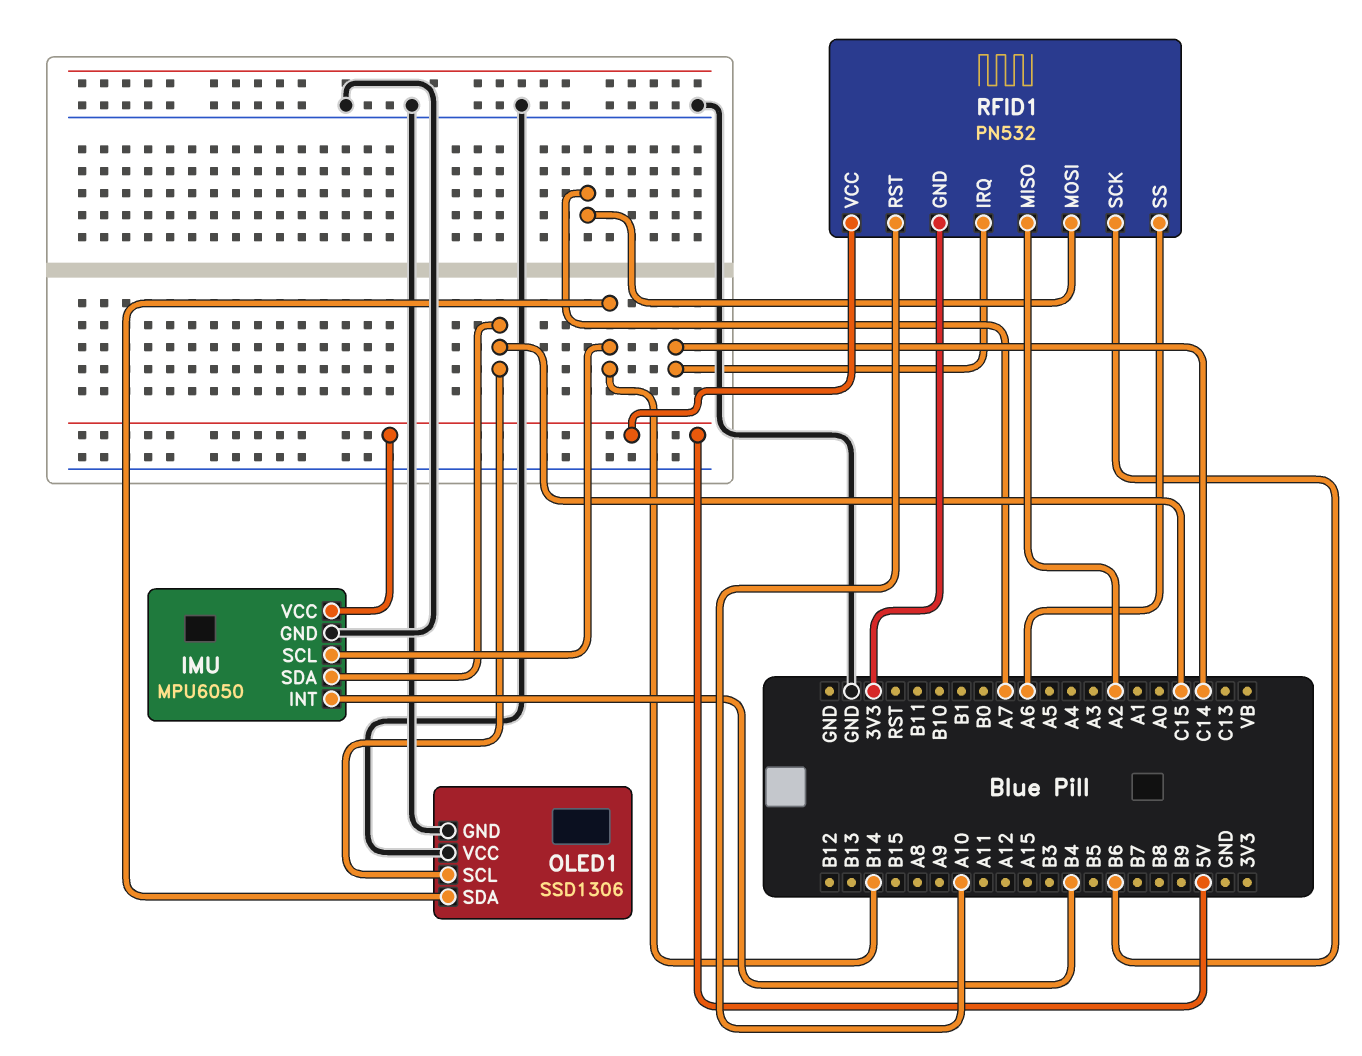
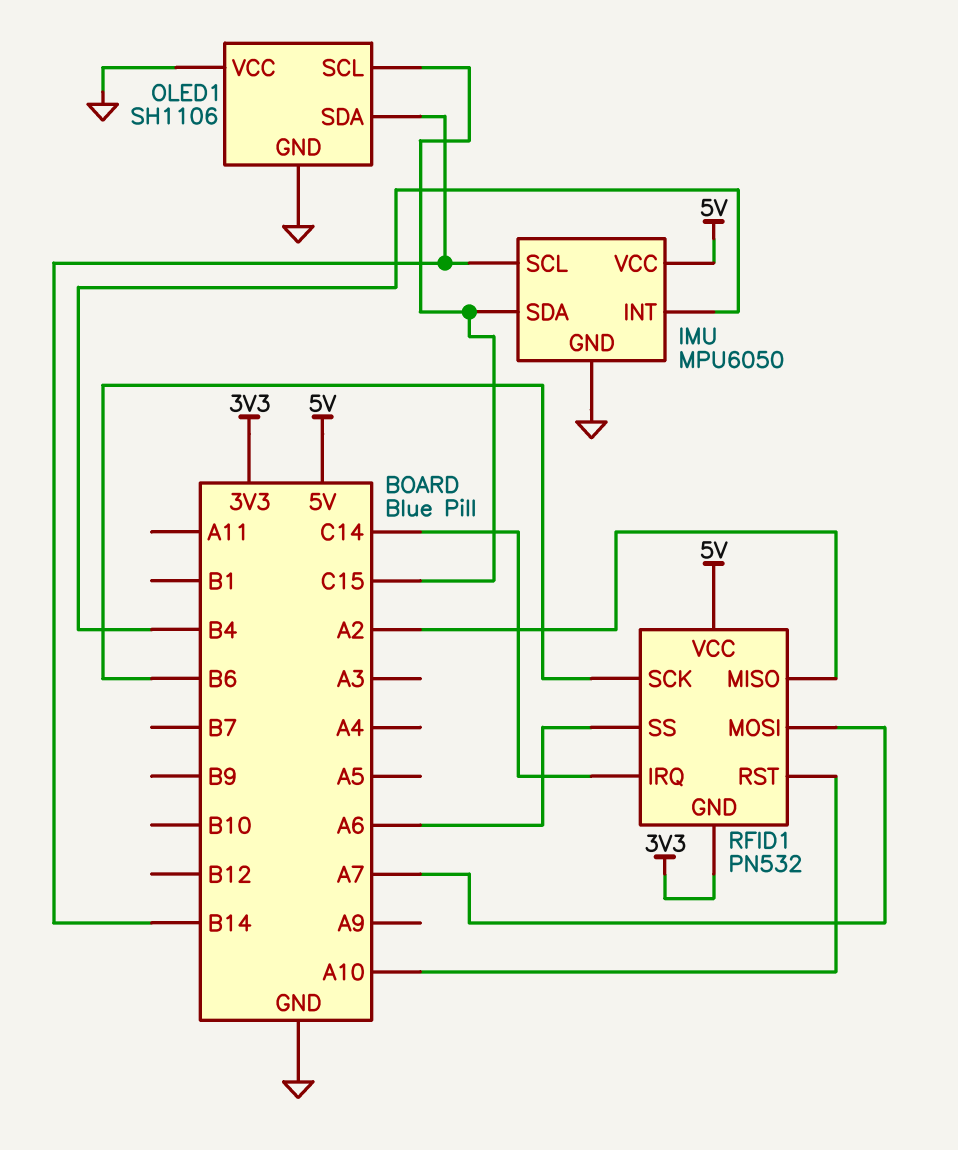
OLED1: SSD1306 -> SH1106

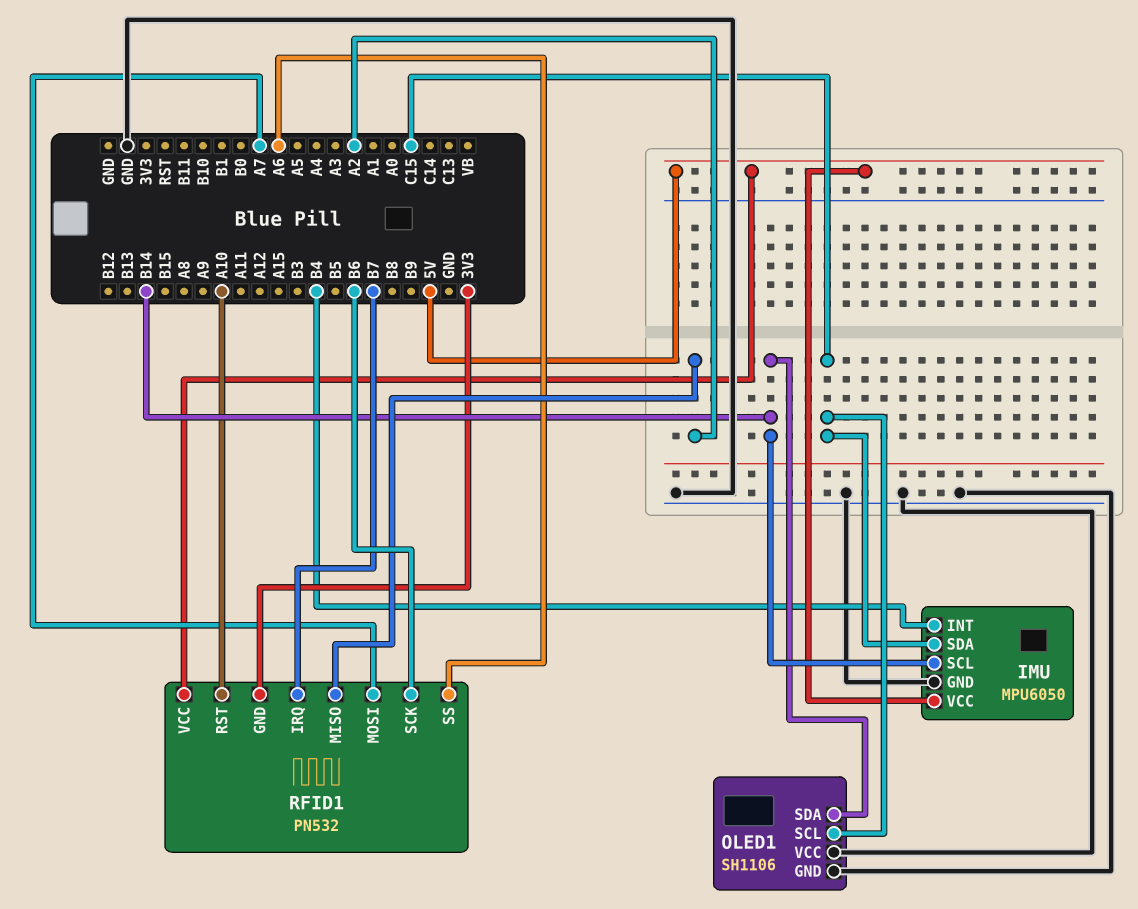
RFID1 pin IRQ: C14 -> B7

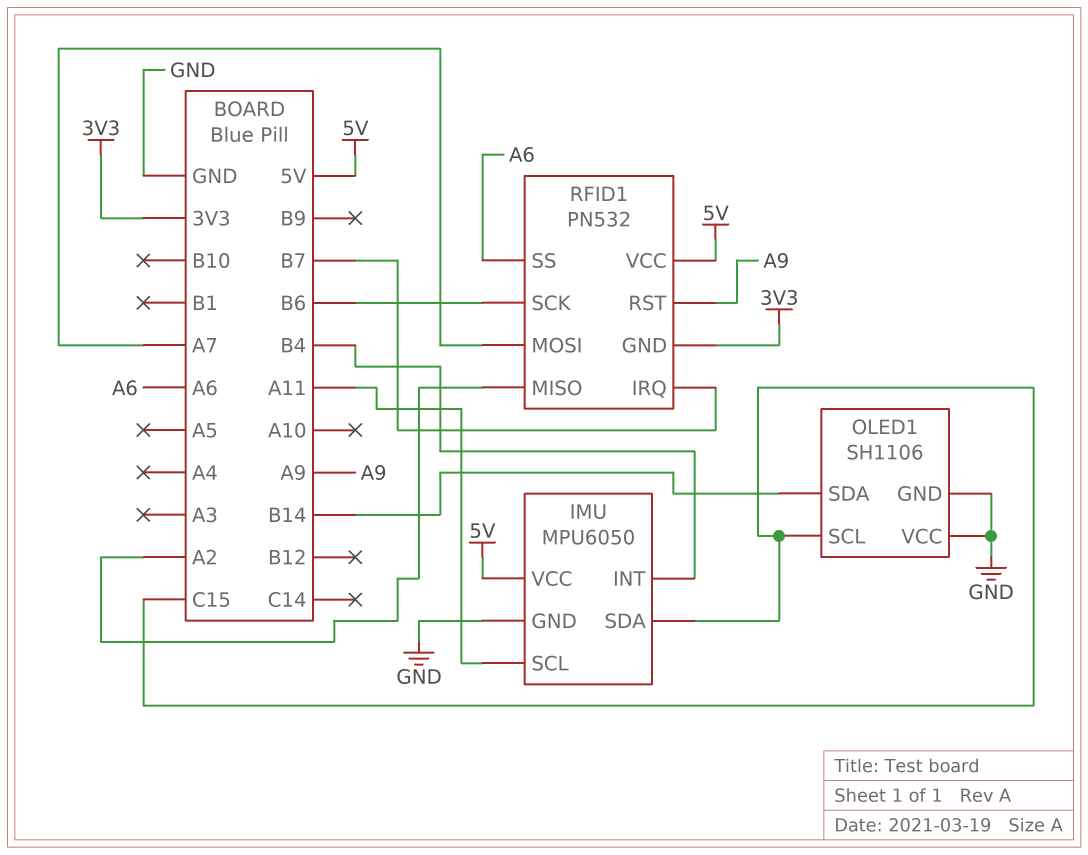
IMU pin SCL: B14 -> A11
RFID1 pin RST: A10 -> A9

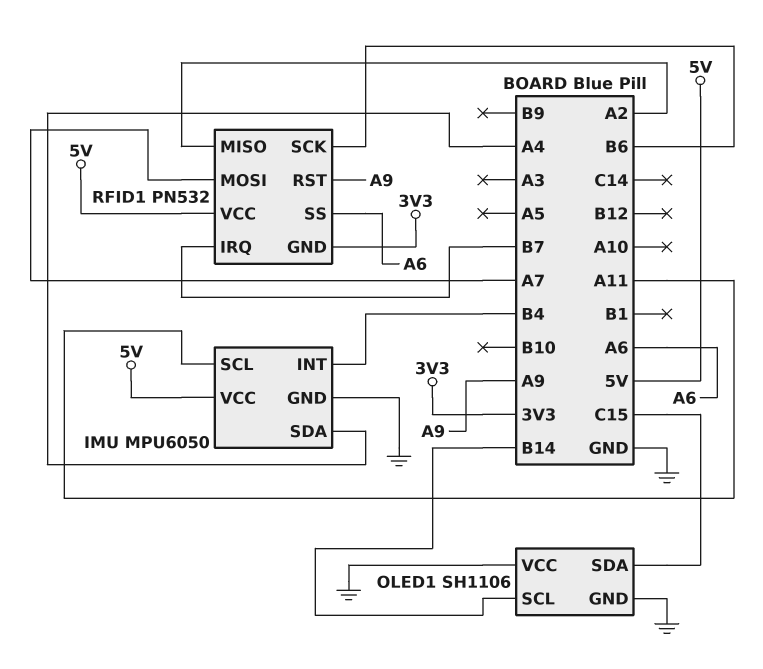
IMU pin SDA: C15 -> A4
OLED1 pin SCL: C15 -> B14
OLED1 pin SDA: B14 -> C15

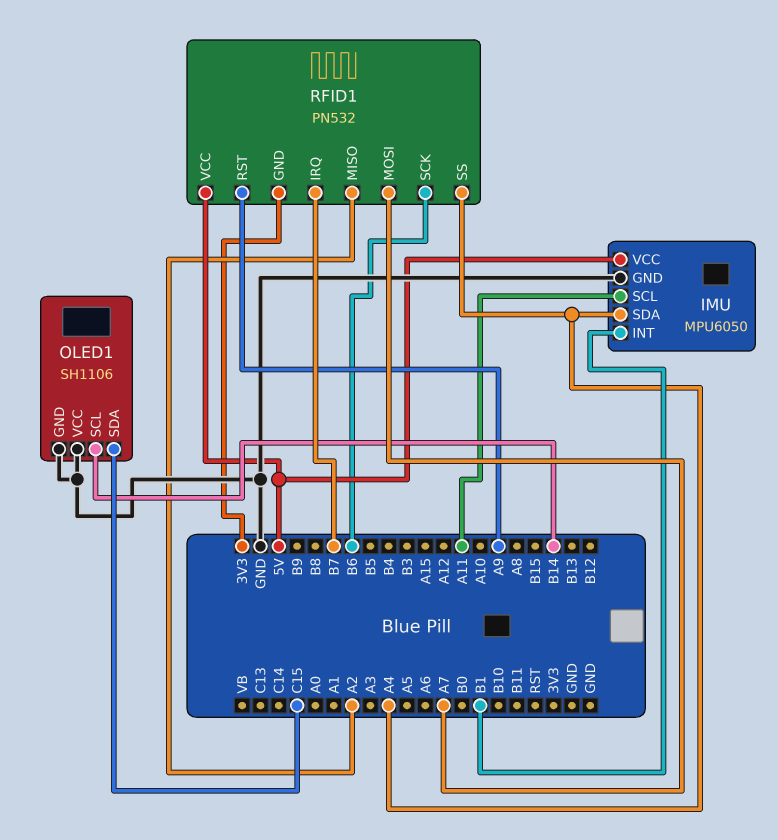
IMU pin INT: B4 -> B1
RFID1 pin SS: A6 -> A4

